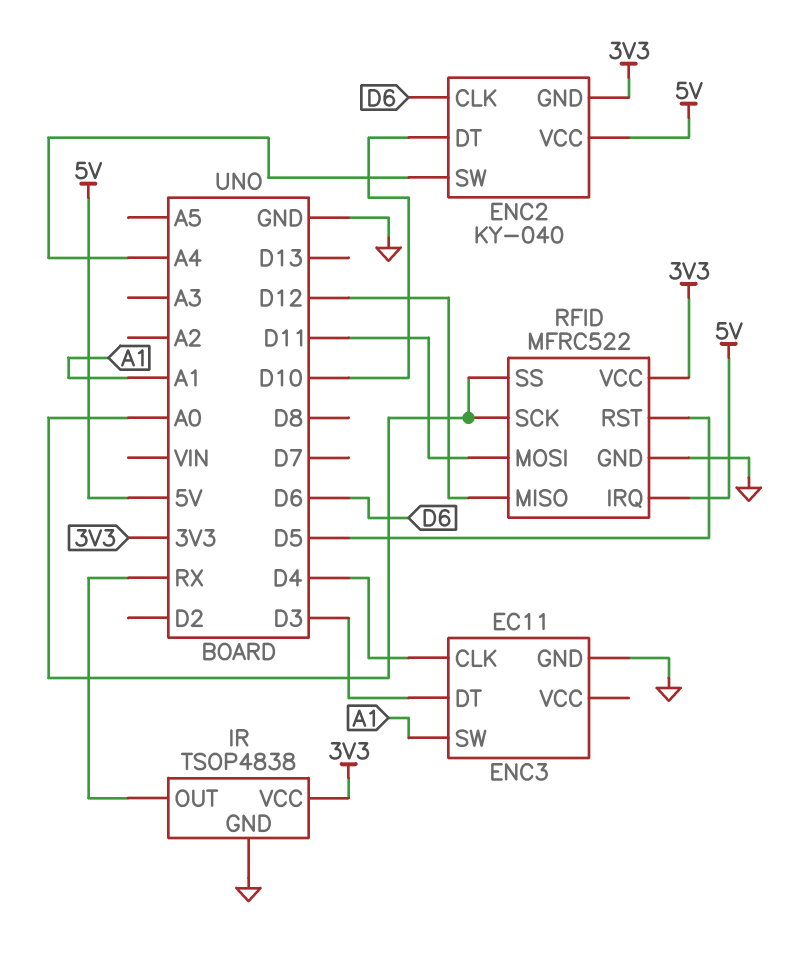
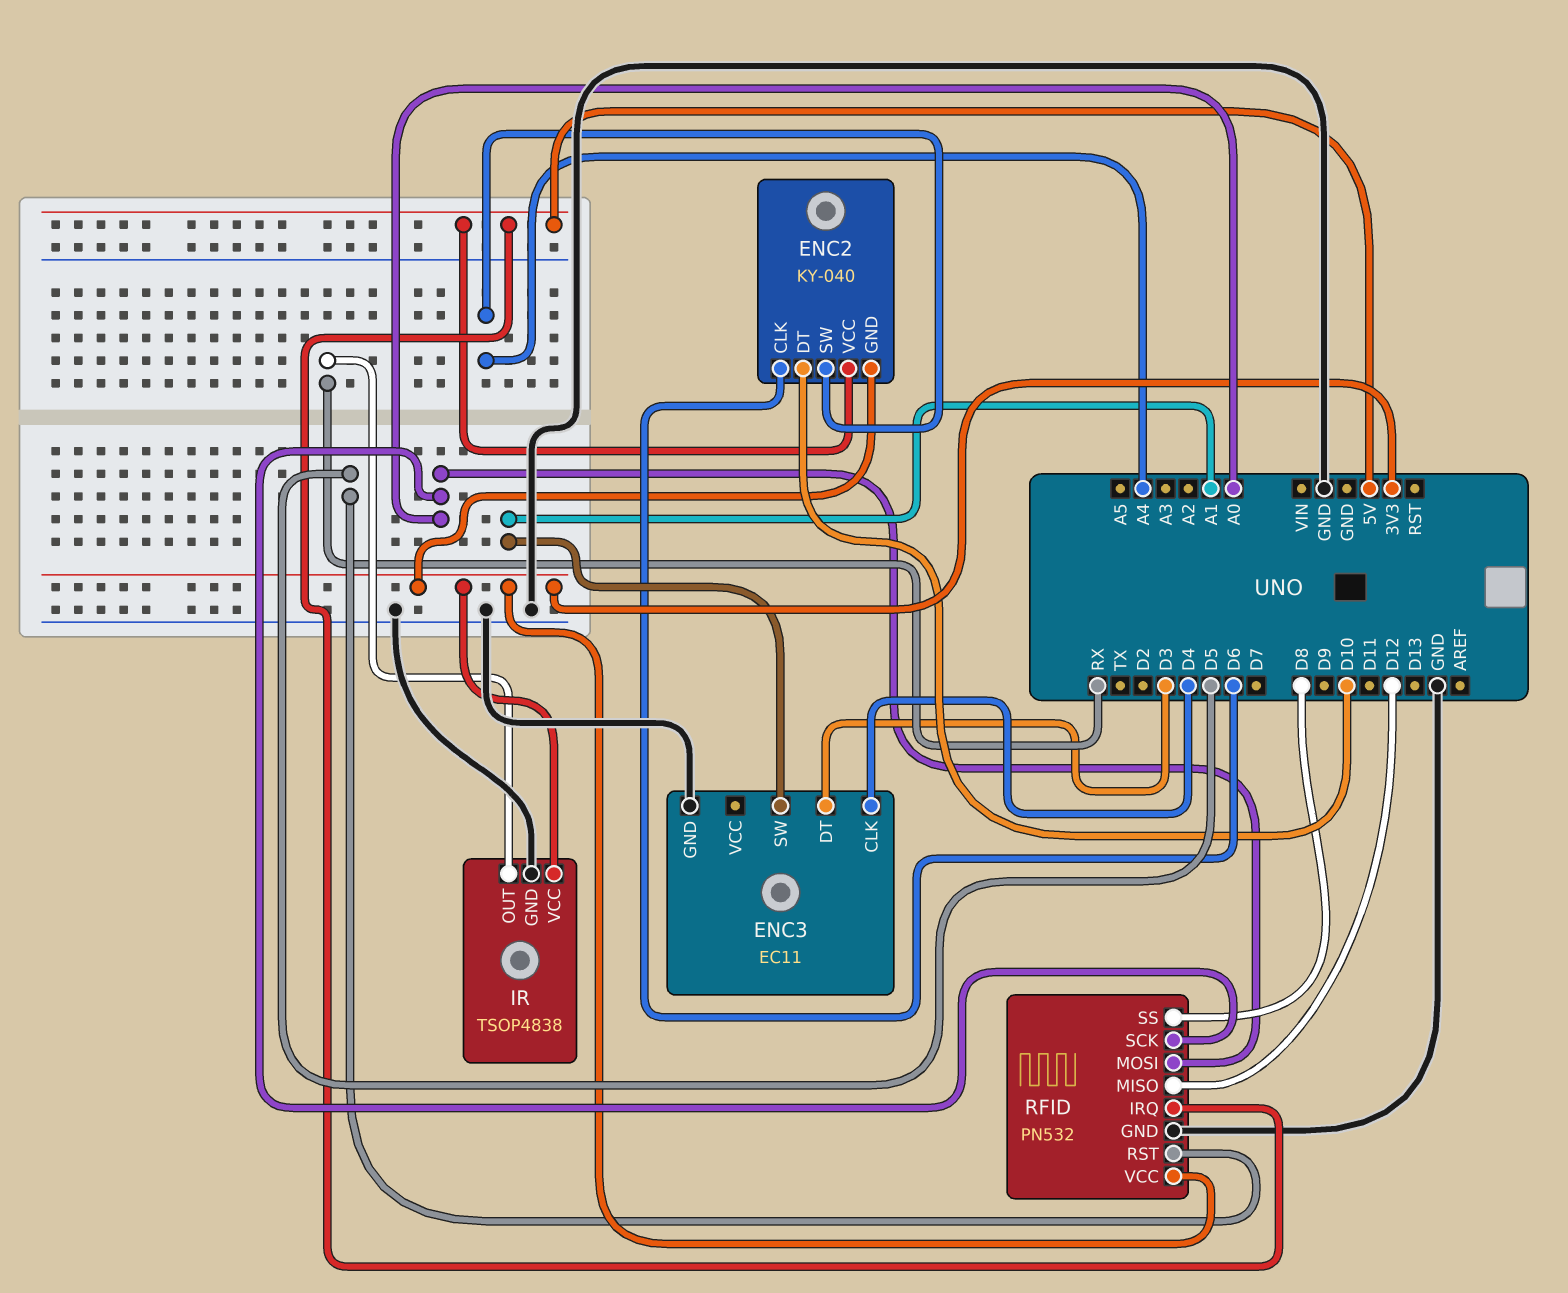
RFID: MFRC522 -> PN532
RFID pin MOSI: D11 -> A0
RFID pin SS: A0 -> D8

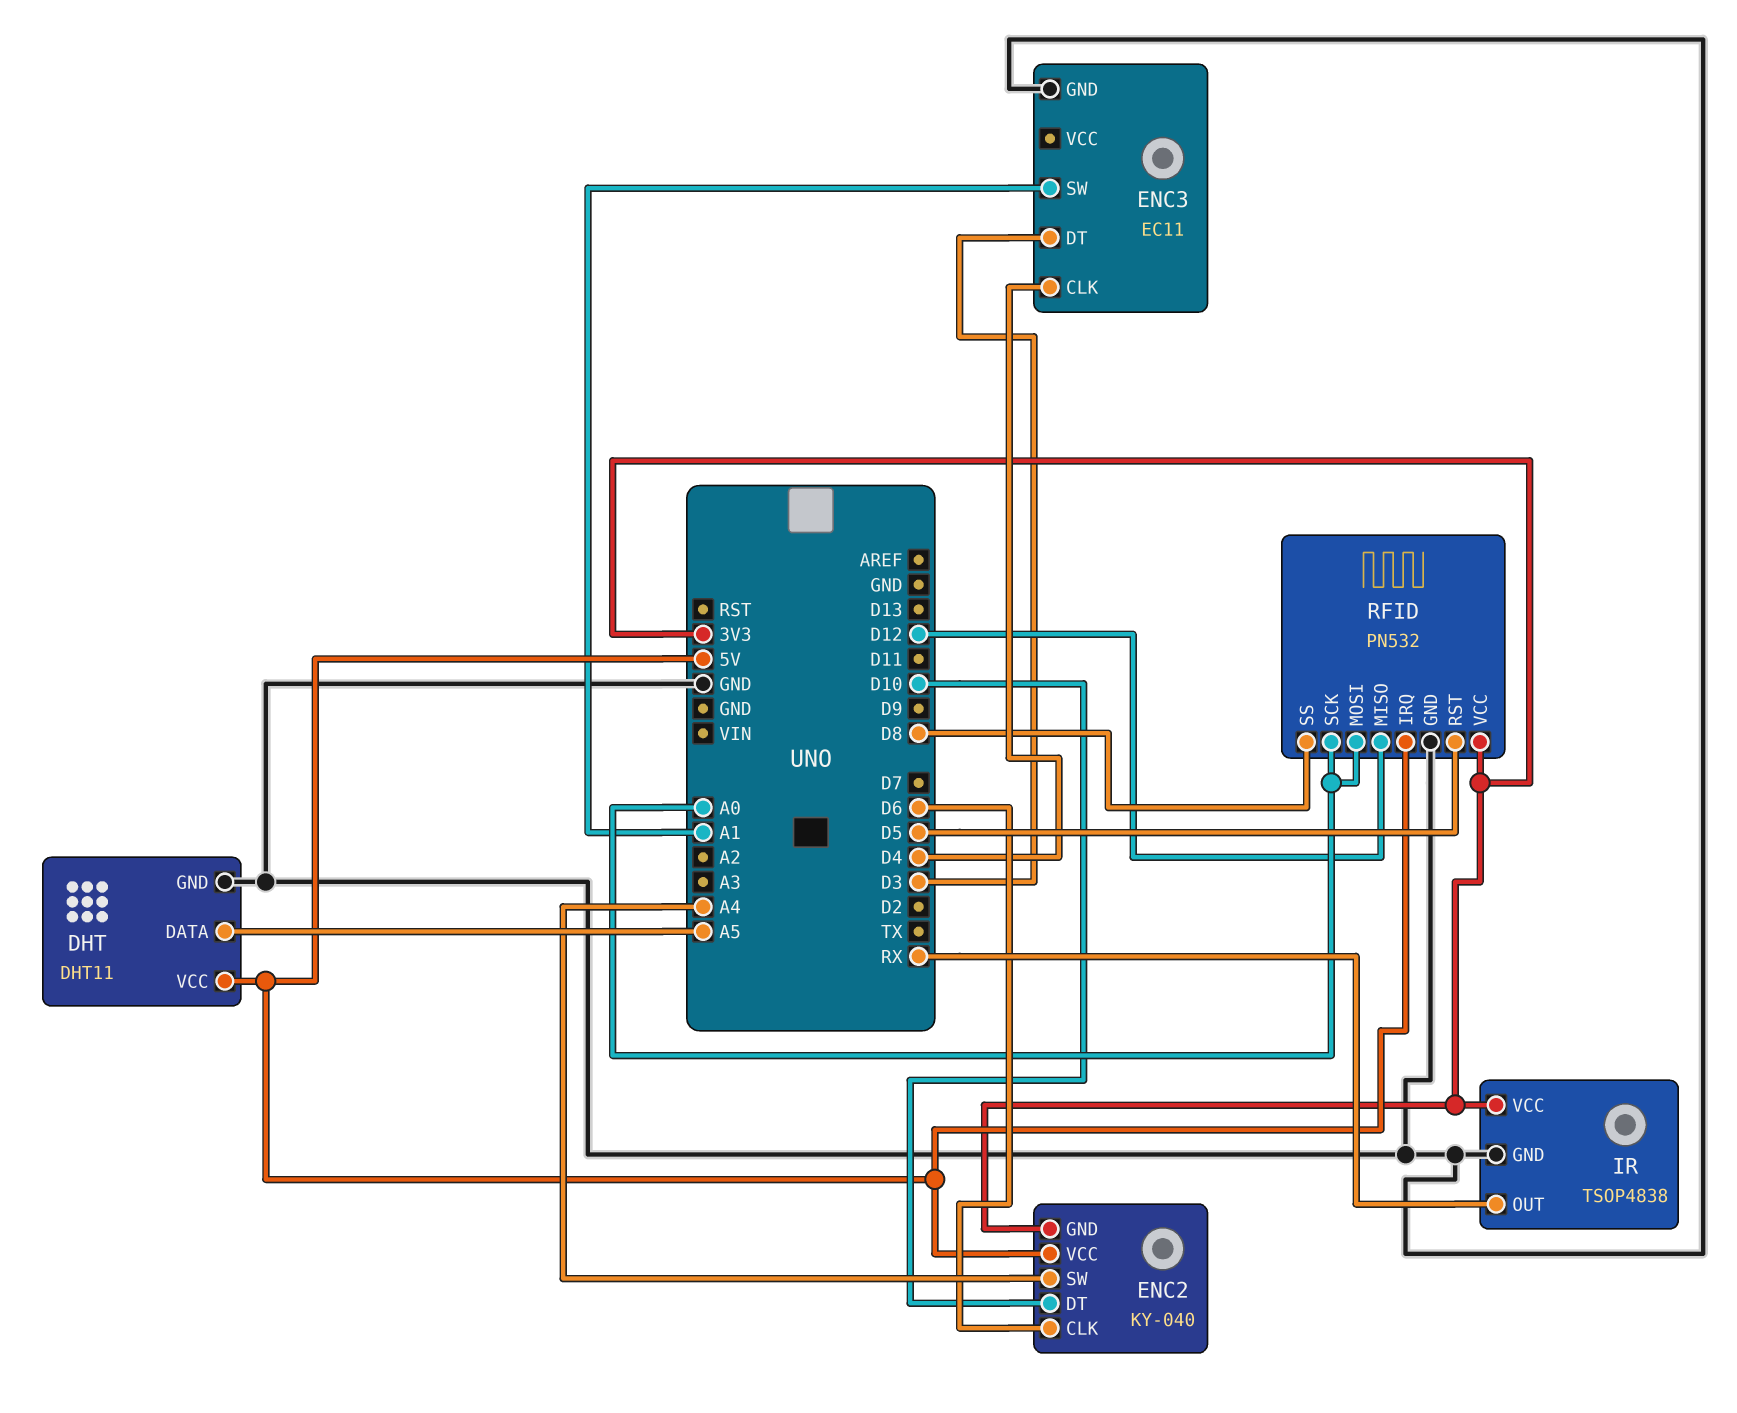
DHT: none -> DHT11
DHT pin DATA: none -> A5
DHT pin GND: none -> GND
DHT pin VCC: none -> 5V

